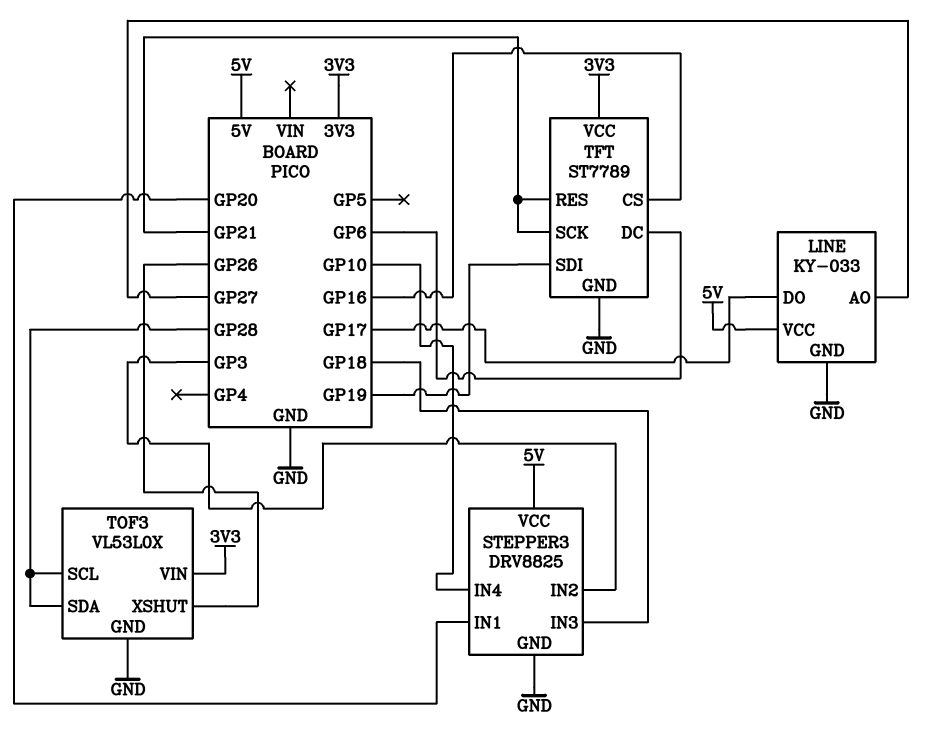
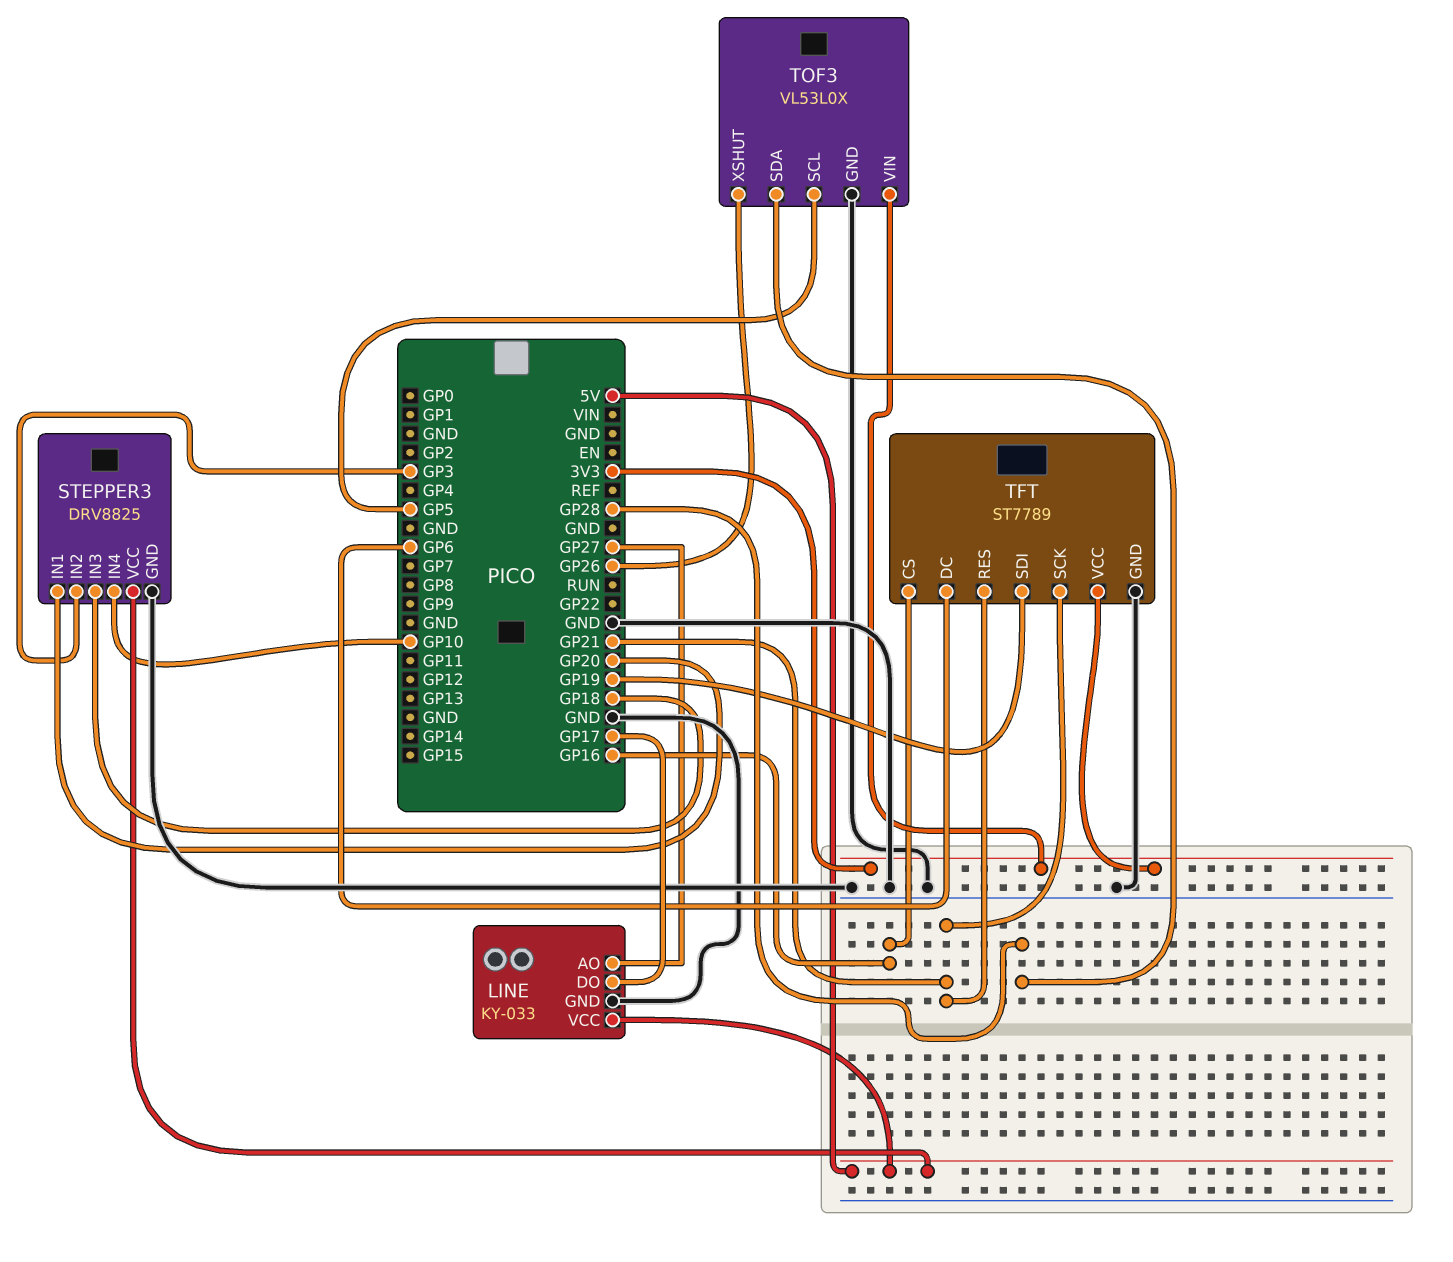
TOF3 pin SCL: GP28 -> GP5

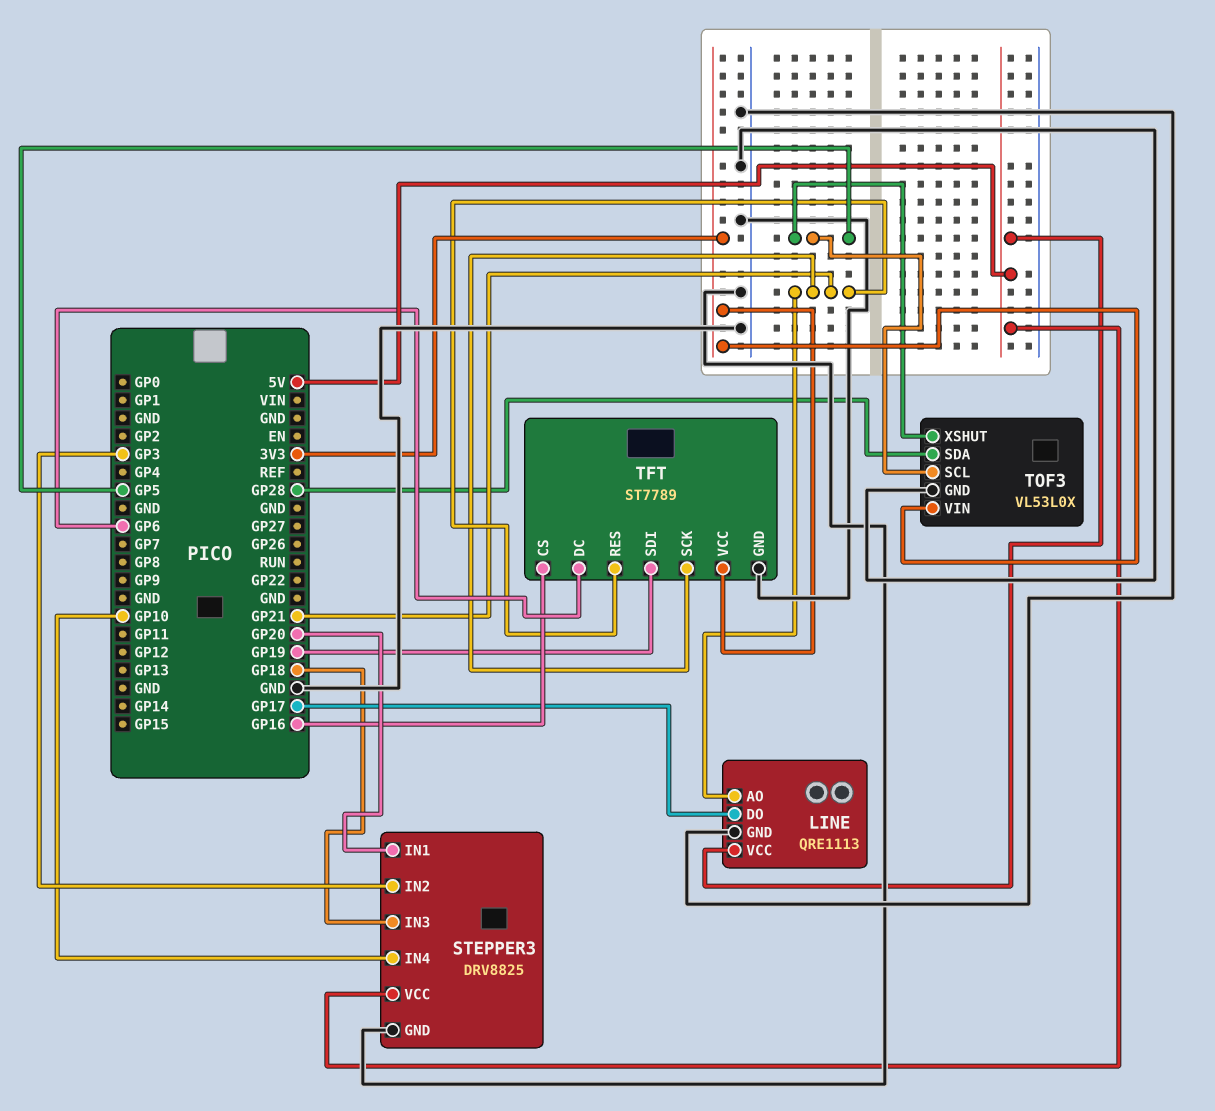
LINE: KY-033 -> QRE1113
LINE pin AO: GP27 -> GP21
TOF3 pin XSHUT: GP26 -> GP5

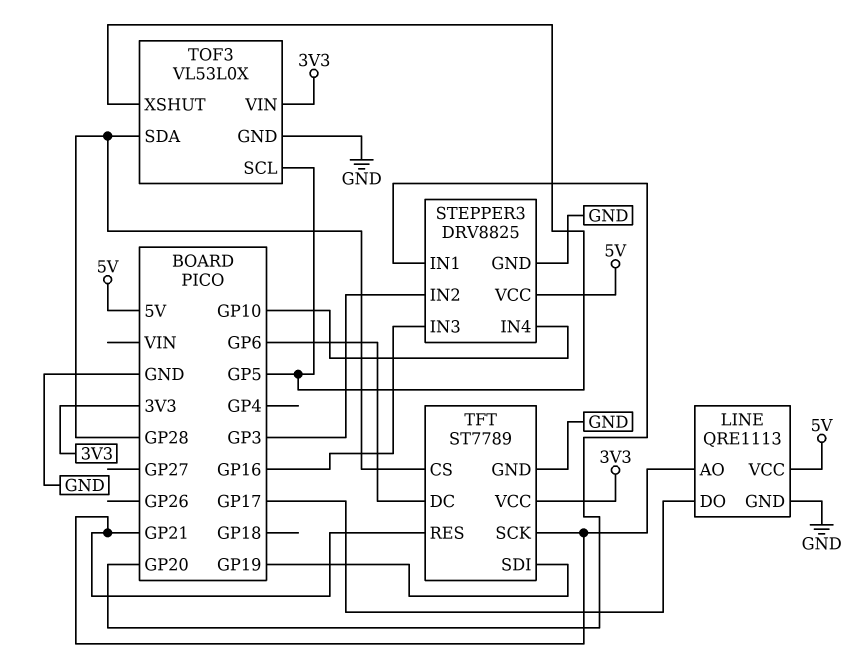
STEPPER3 pin IN3: GP18 -> GP16
TFT pin CS: GP16 -> GP28

